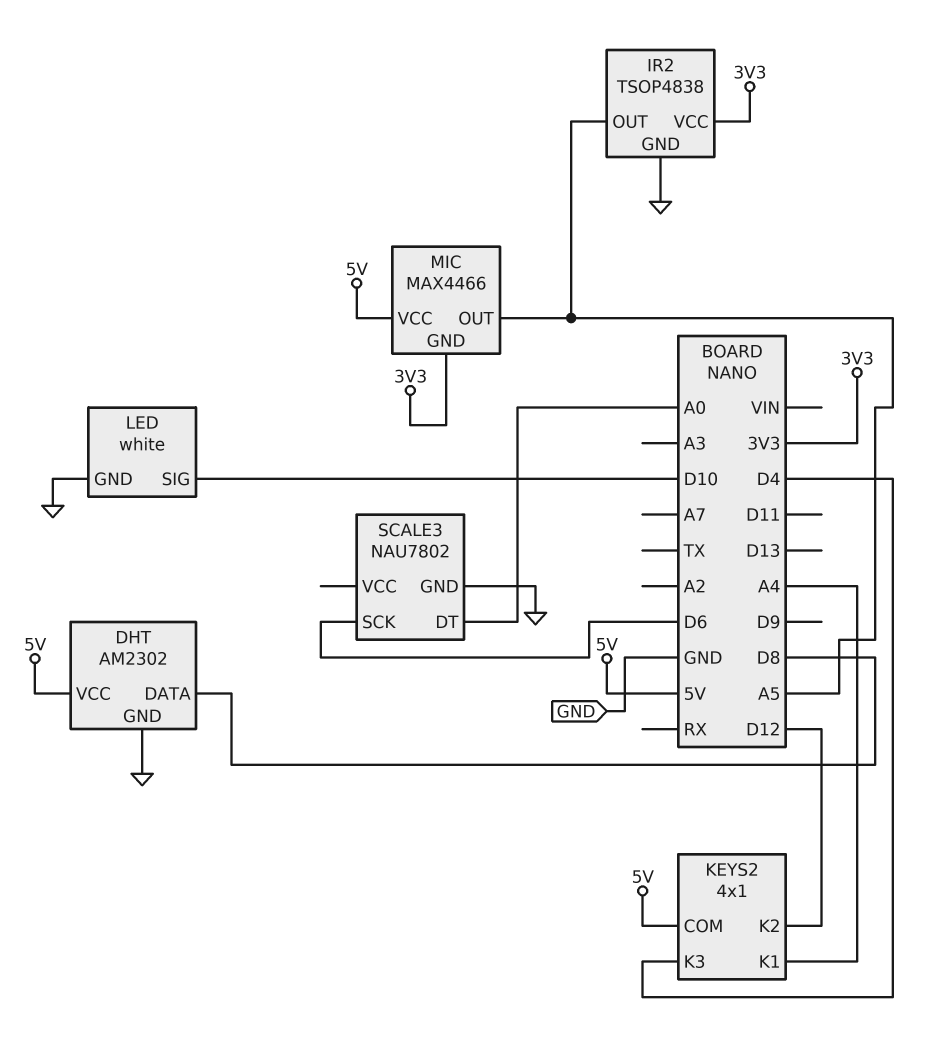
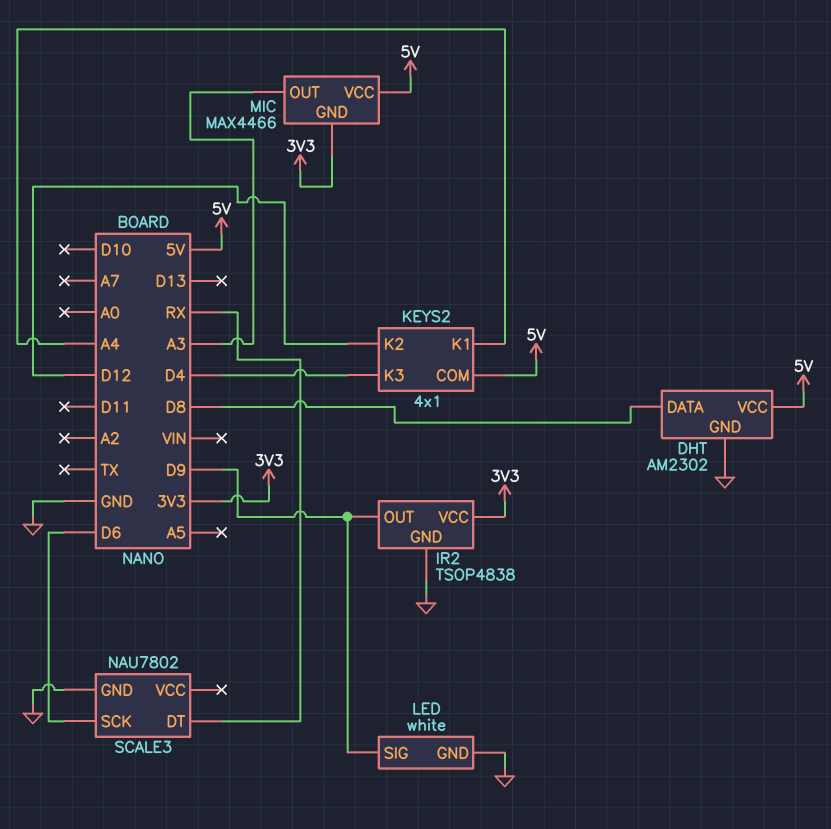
IR2 pin OUT: A5 -> D9
LED pin SIG: D10 -> D9
MIC pin OUT: A5 -> A3
SCALE3 pin DT: A0 -> RX

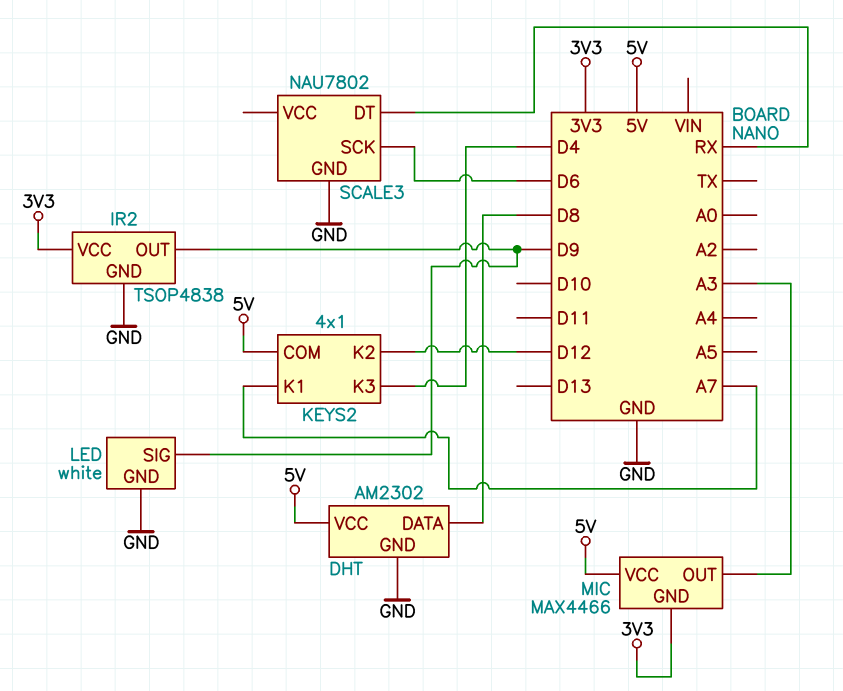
KEYS2 pin K1: A4 -> A7

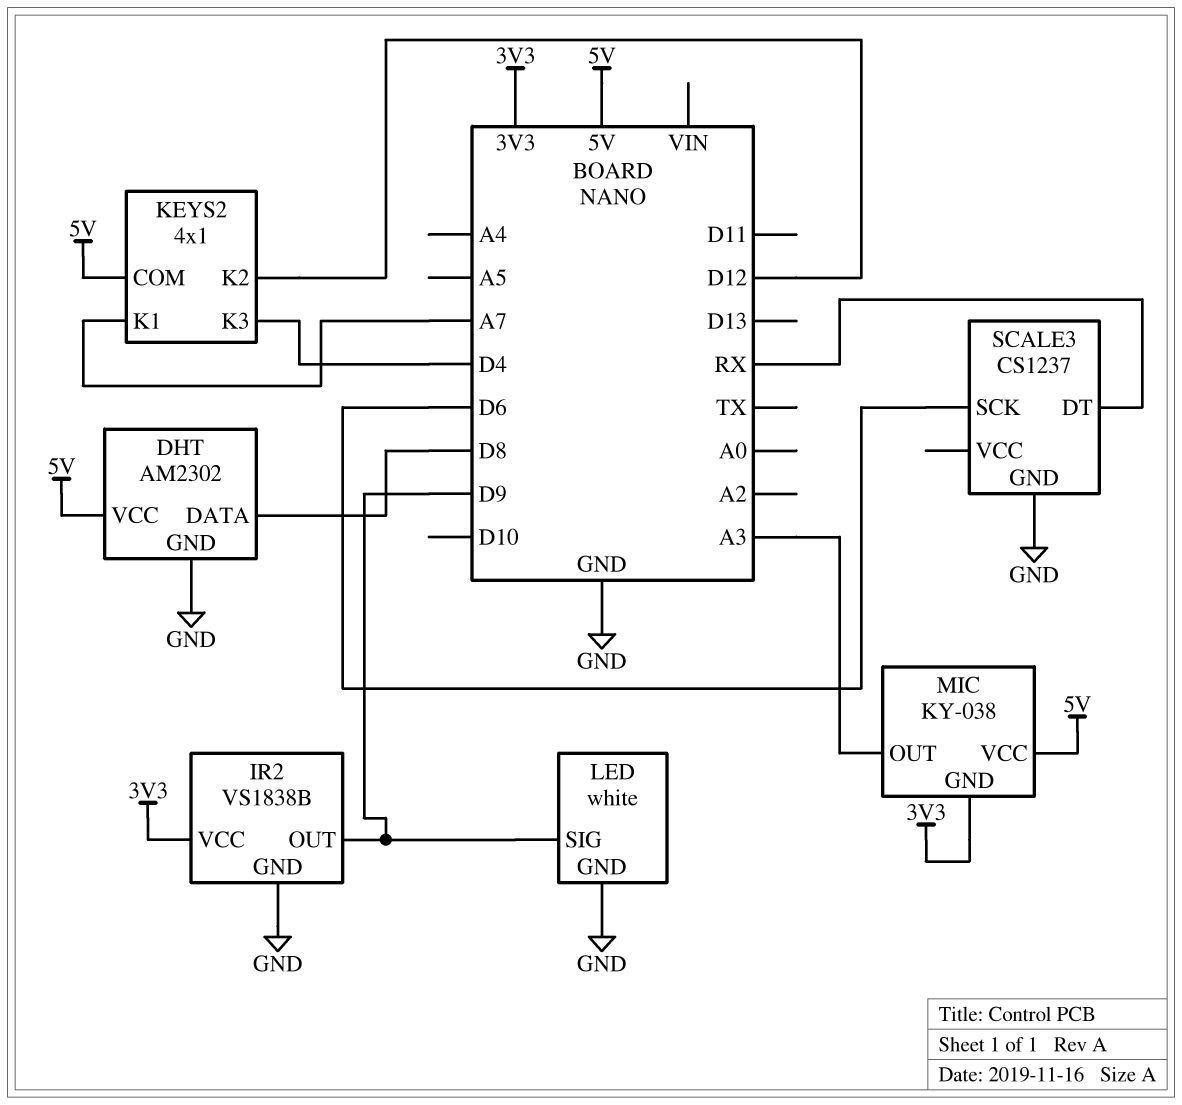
IR2: TSOP4838 -> VS1838B
MIC: MAX4466 -> KY-038
SCALE3: NAU7802 -> CS1237

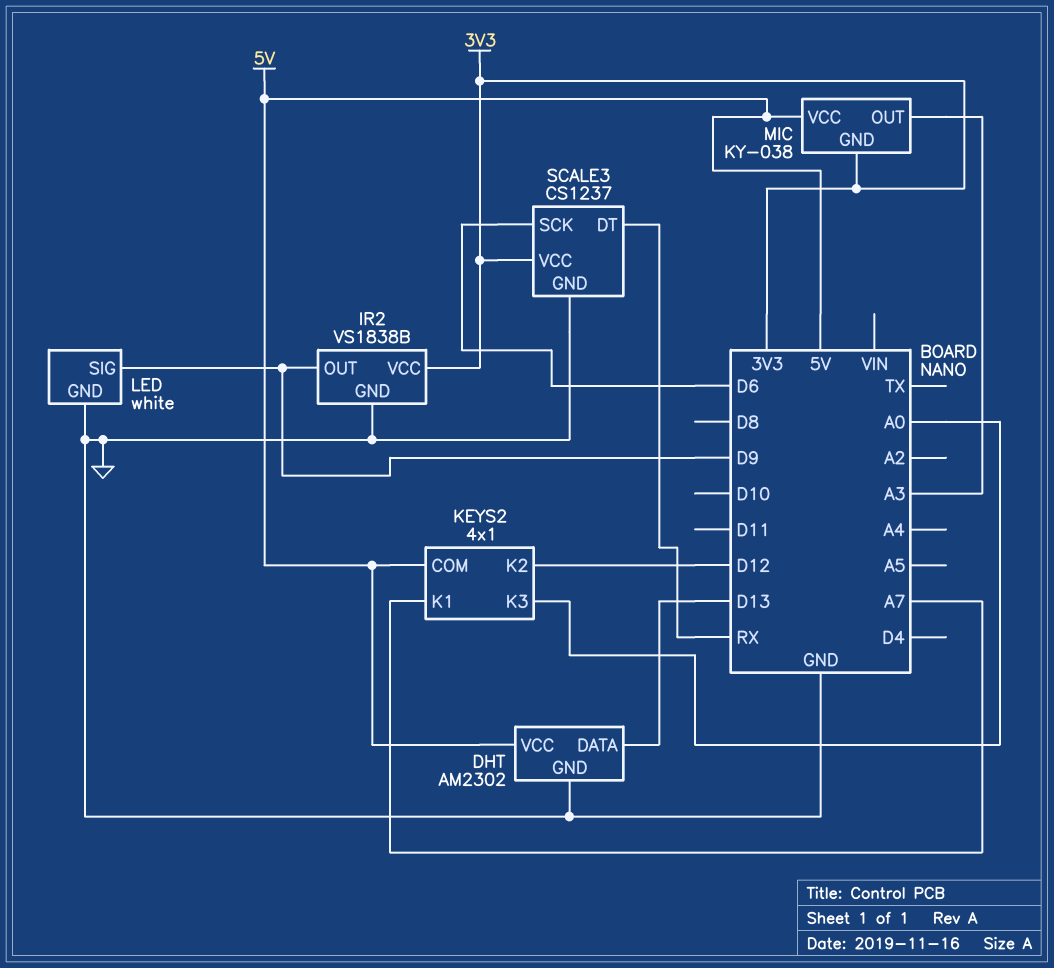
DHT pin DATA: D8 -> D13
KEYS2 pin K3: D4 -> A0
SCALE3 pin VCC: none -> 3V3

